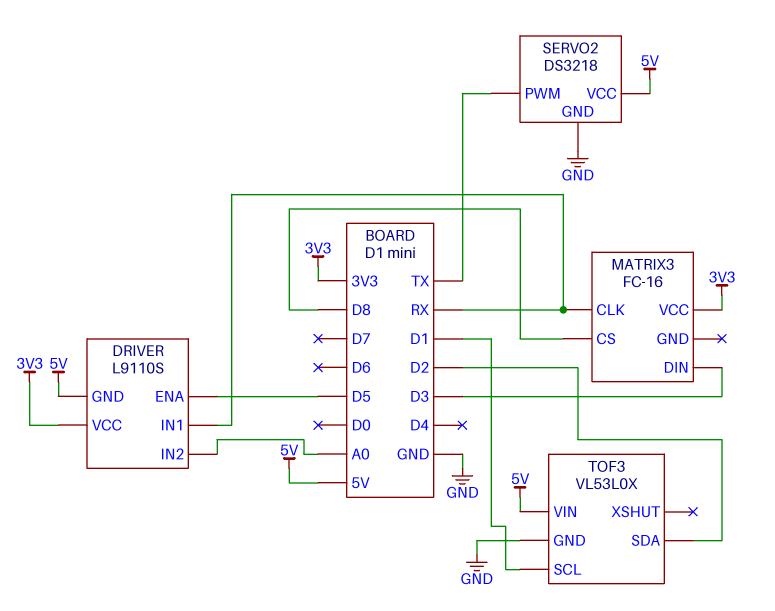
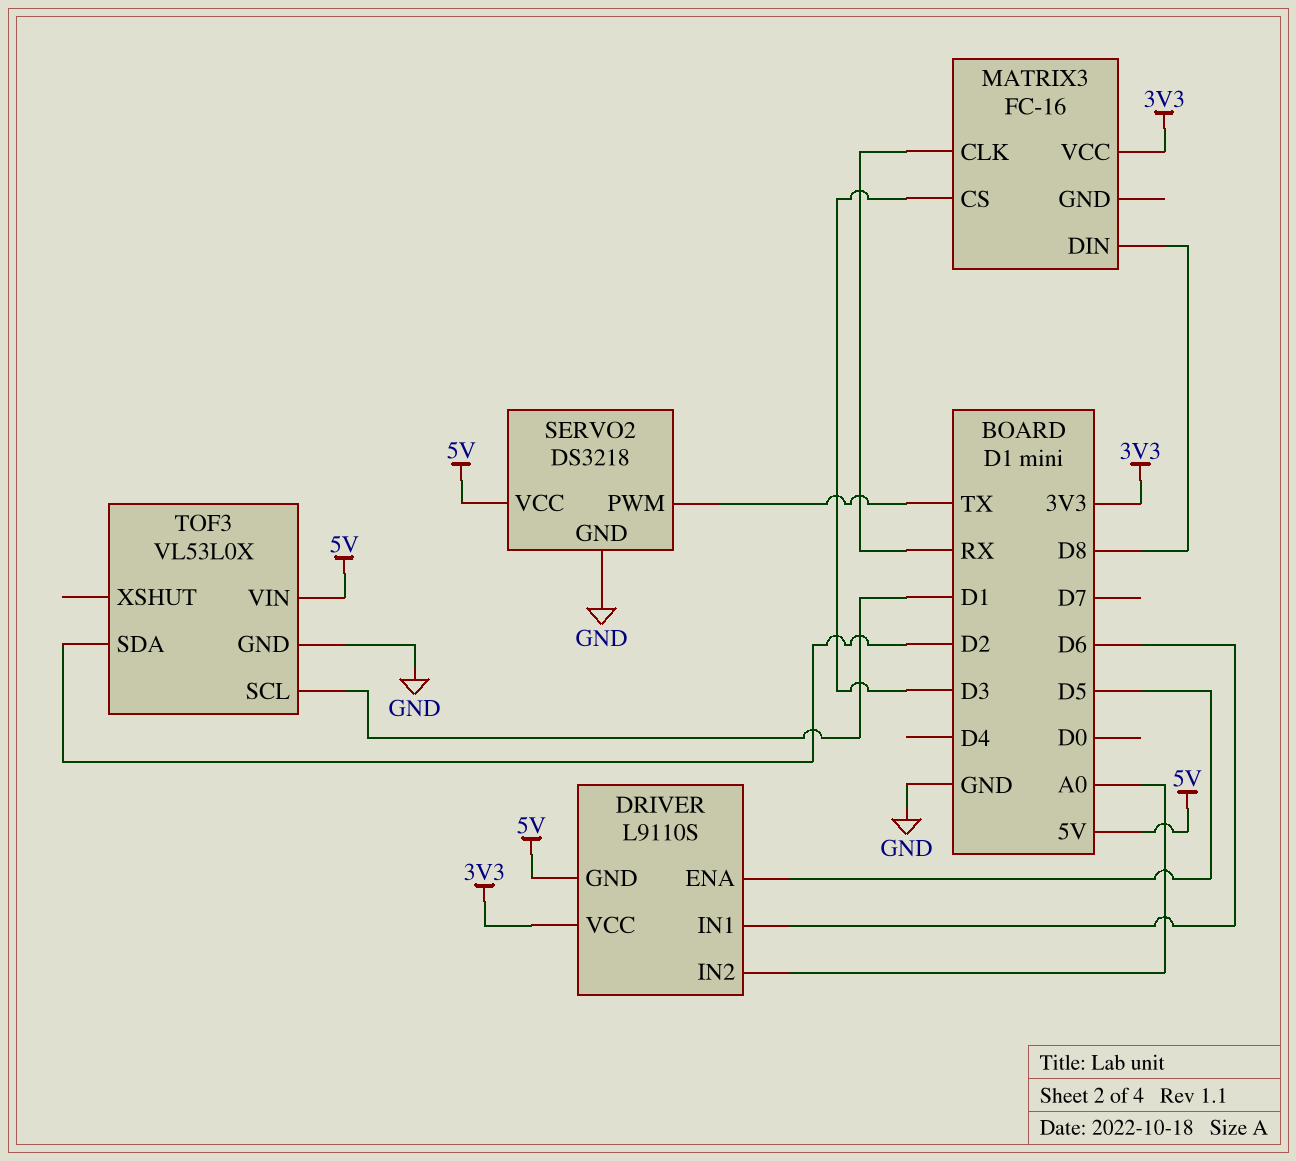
DRIVER pin IN1: RX -> D6
MATRIX3 pin CS: D8 -> D3
MATRIX3 pin DIN: D3 -> D8

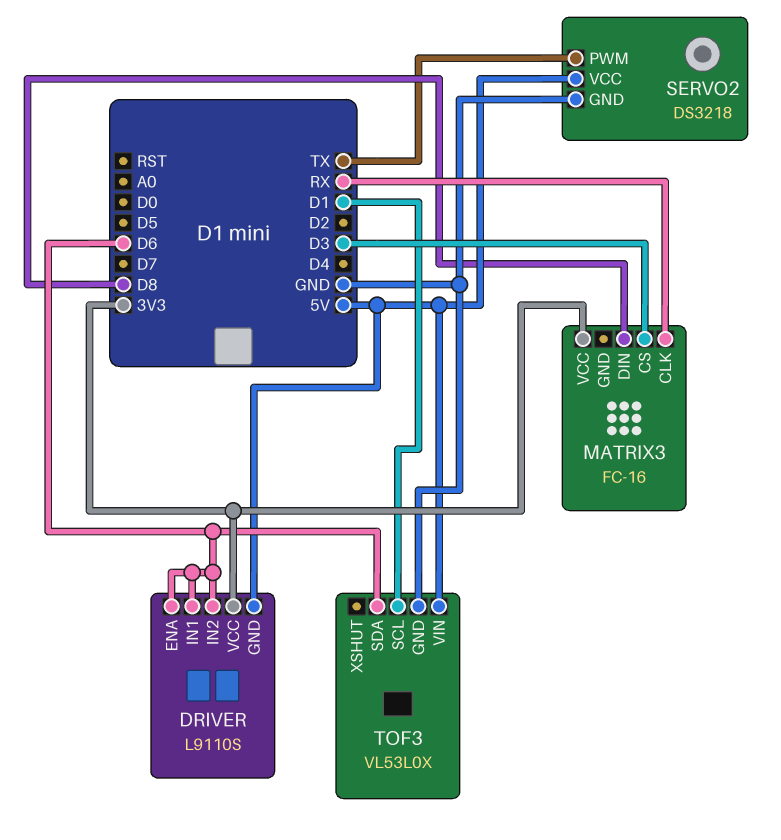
DRIVER pin ENA: D5 -> D6
DRIVER pin IN2: A0 -> D6
TOF3 pin SDA: D2 -> D6

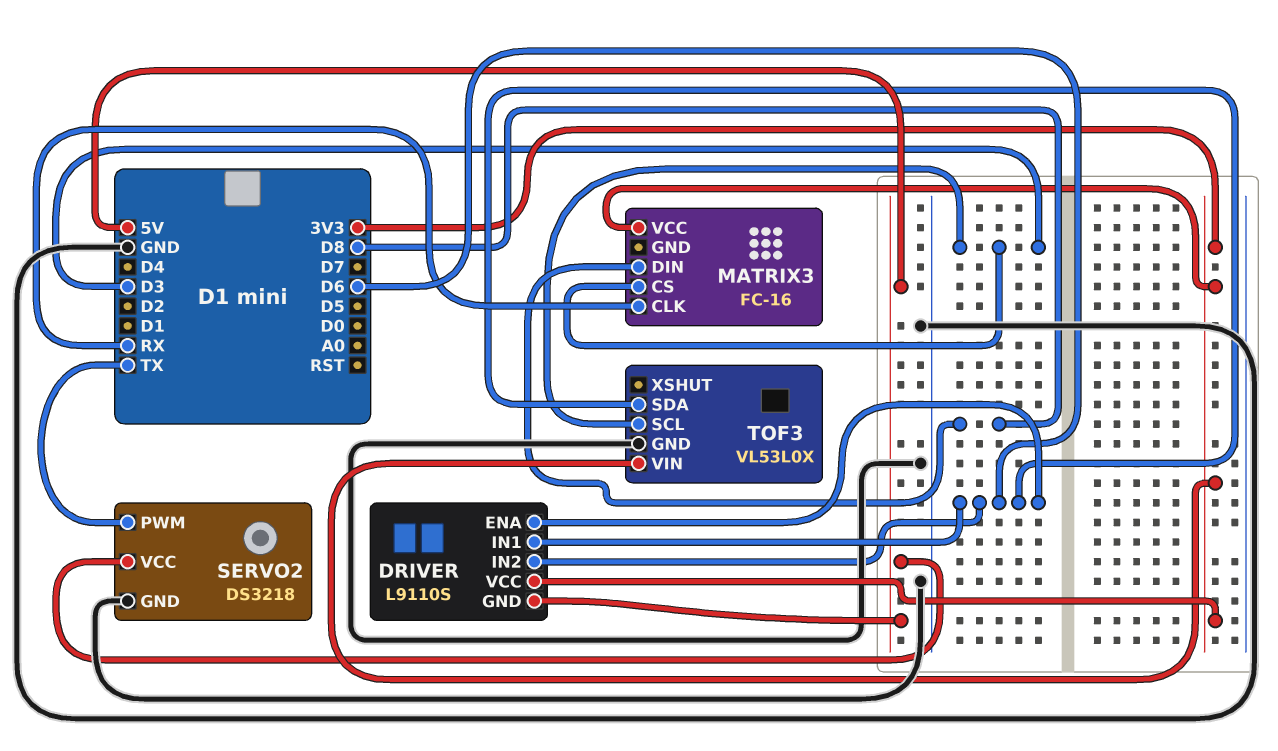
TOF3 pin SCL: D1 -> D3
TOF3 pin VIN: 5V -> 3V3

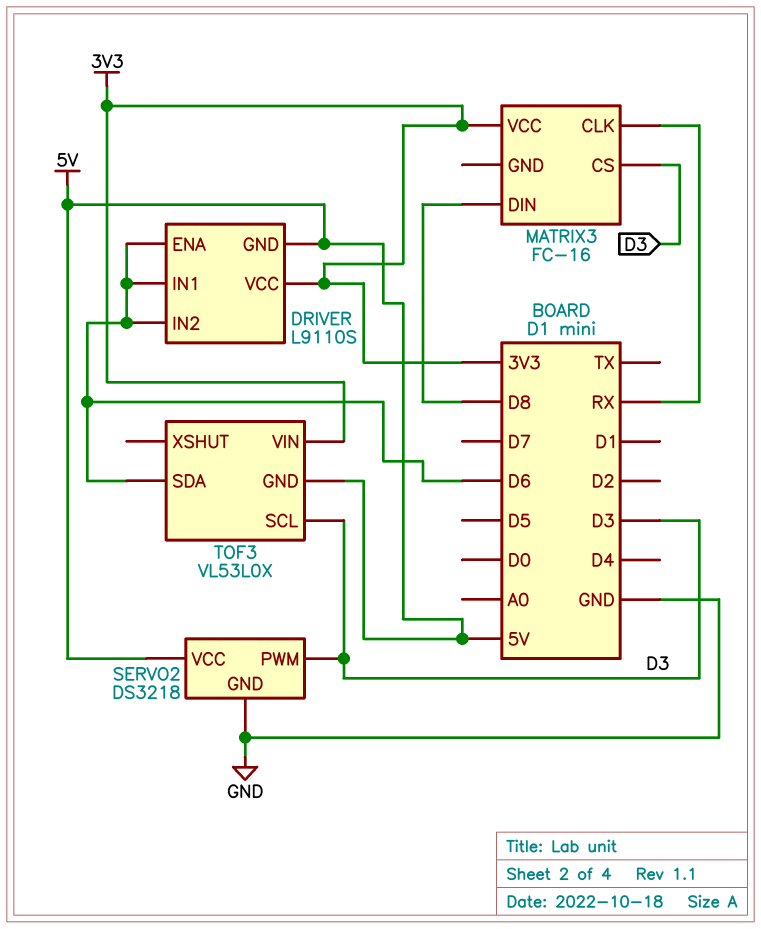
SERVO2 pin PWM: TX -> D3
TOF3 pin GND: GND -> 5V

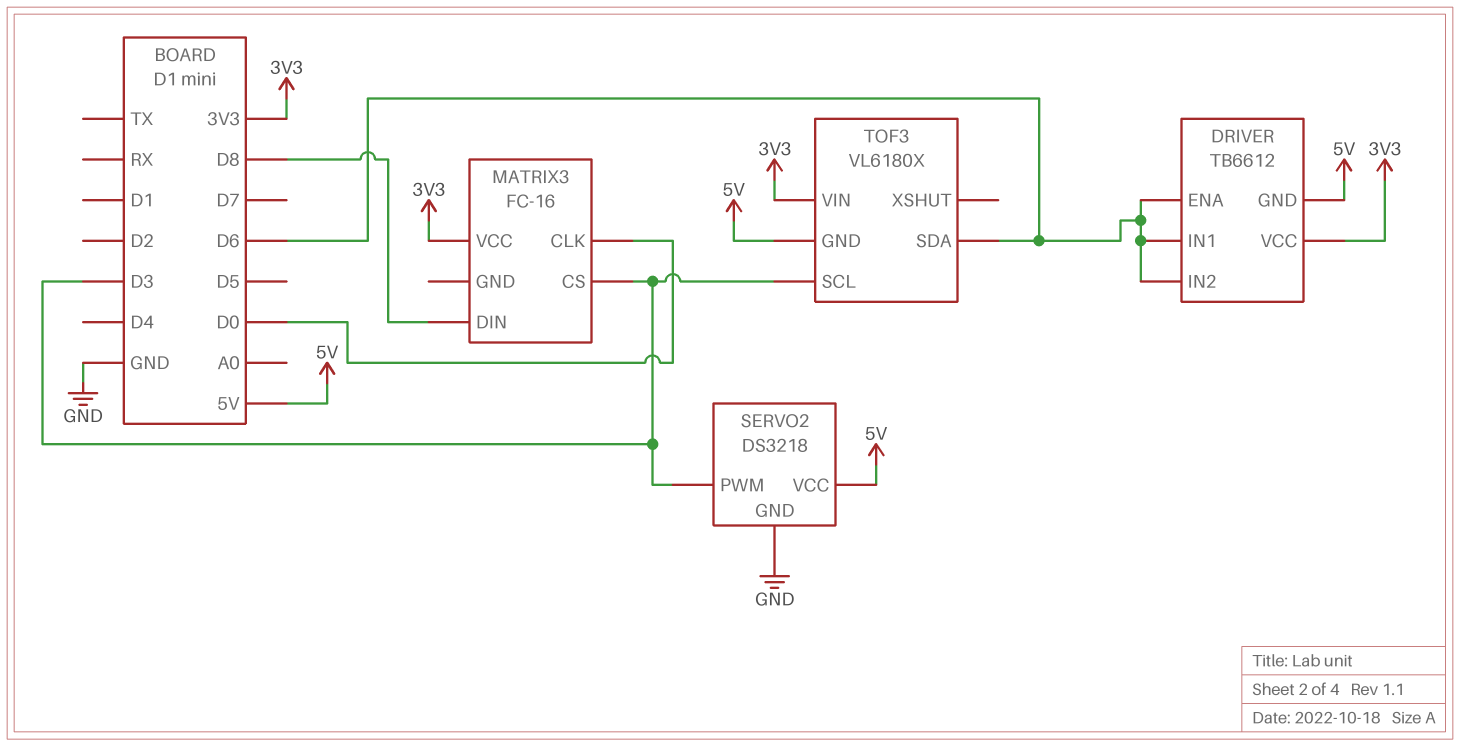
DRIVER: L9110S -> TB6612
MATRIX3 pin CLK: RX -> D0
TOF3: VL53L0X -> VL6180X

